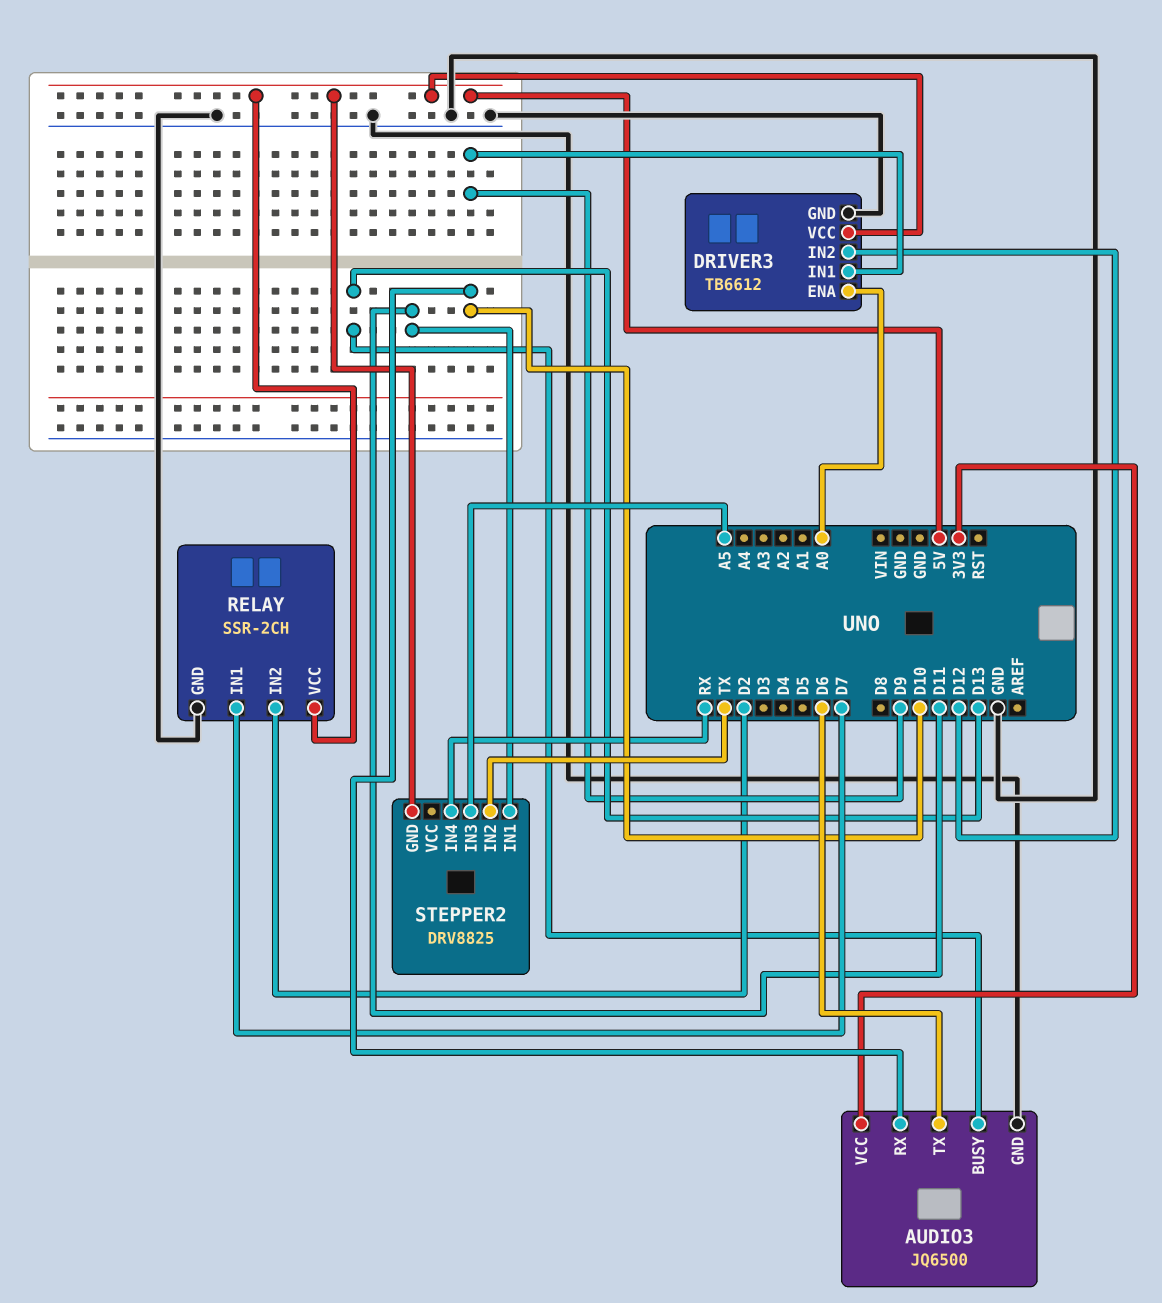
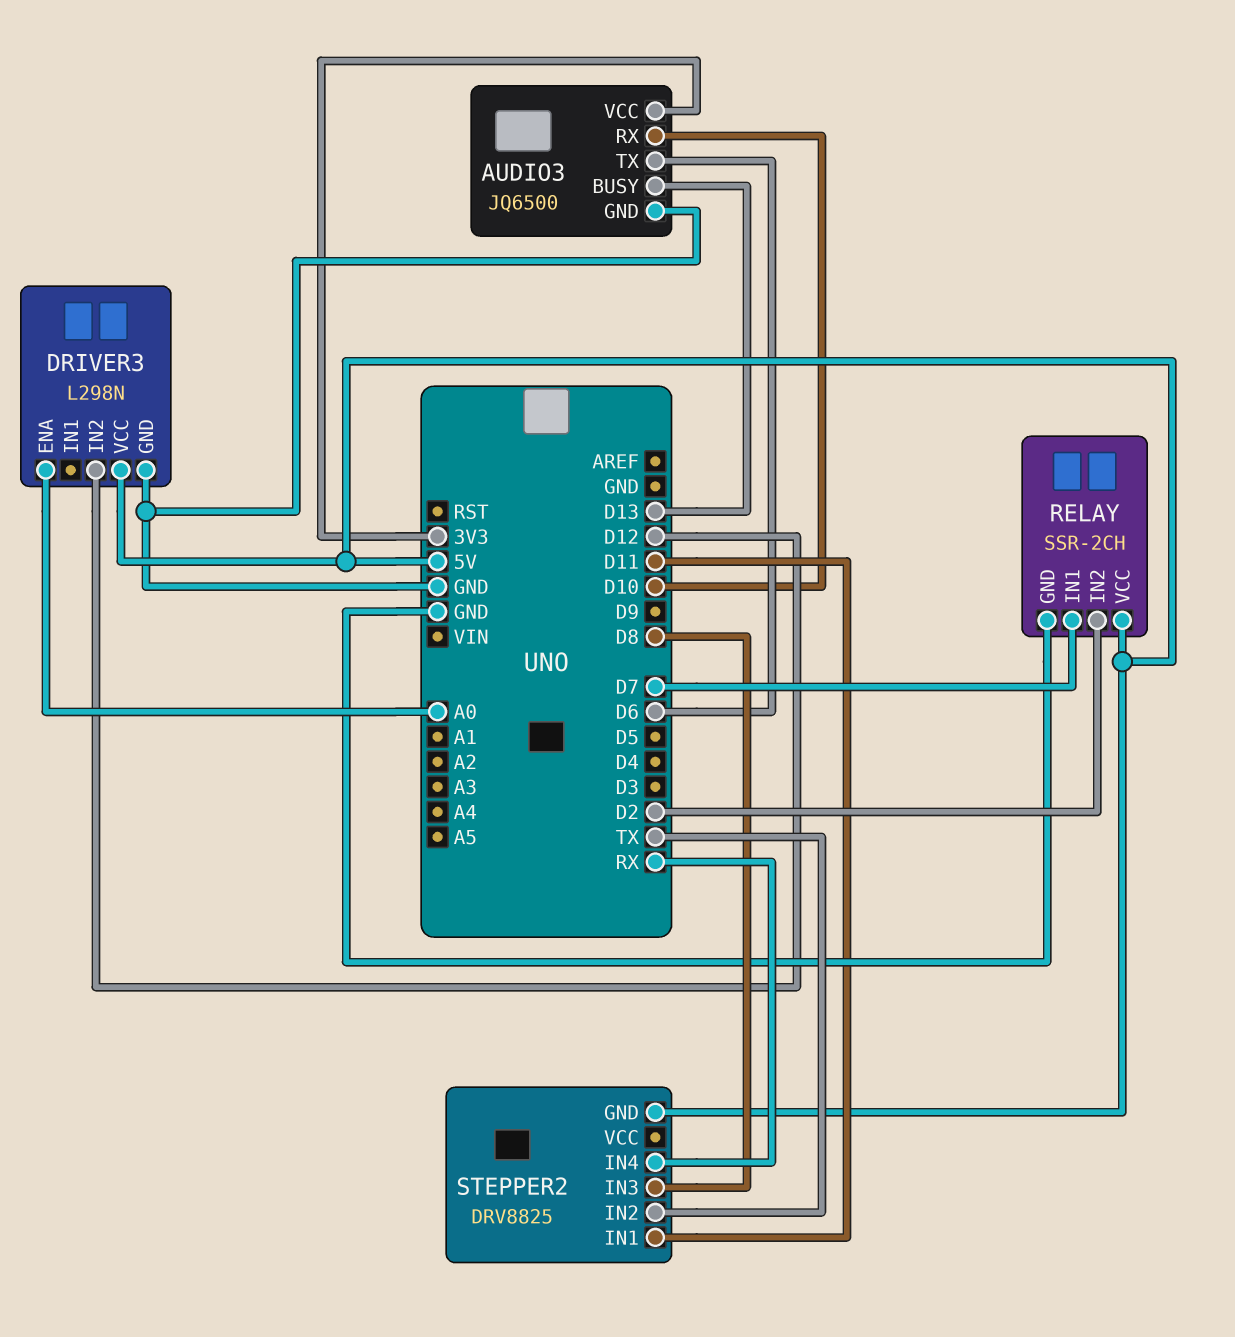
DRIVER3: TB6612 -> L298N
DRIVER3 pin IN1: D9 -> none
STEPPER2 pin IN3: A5 -> D8

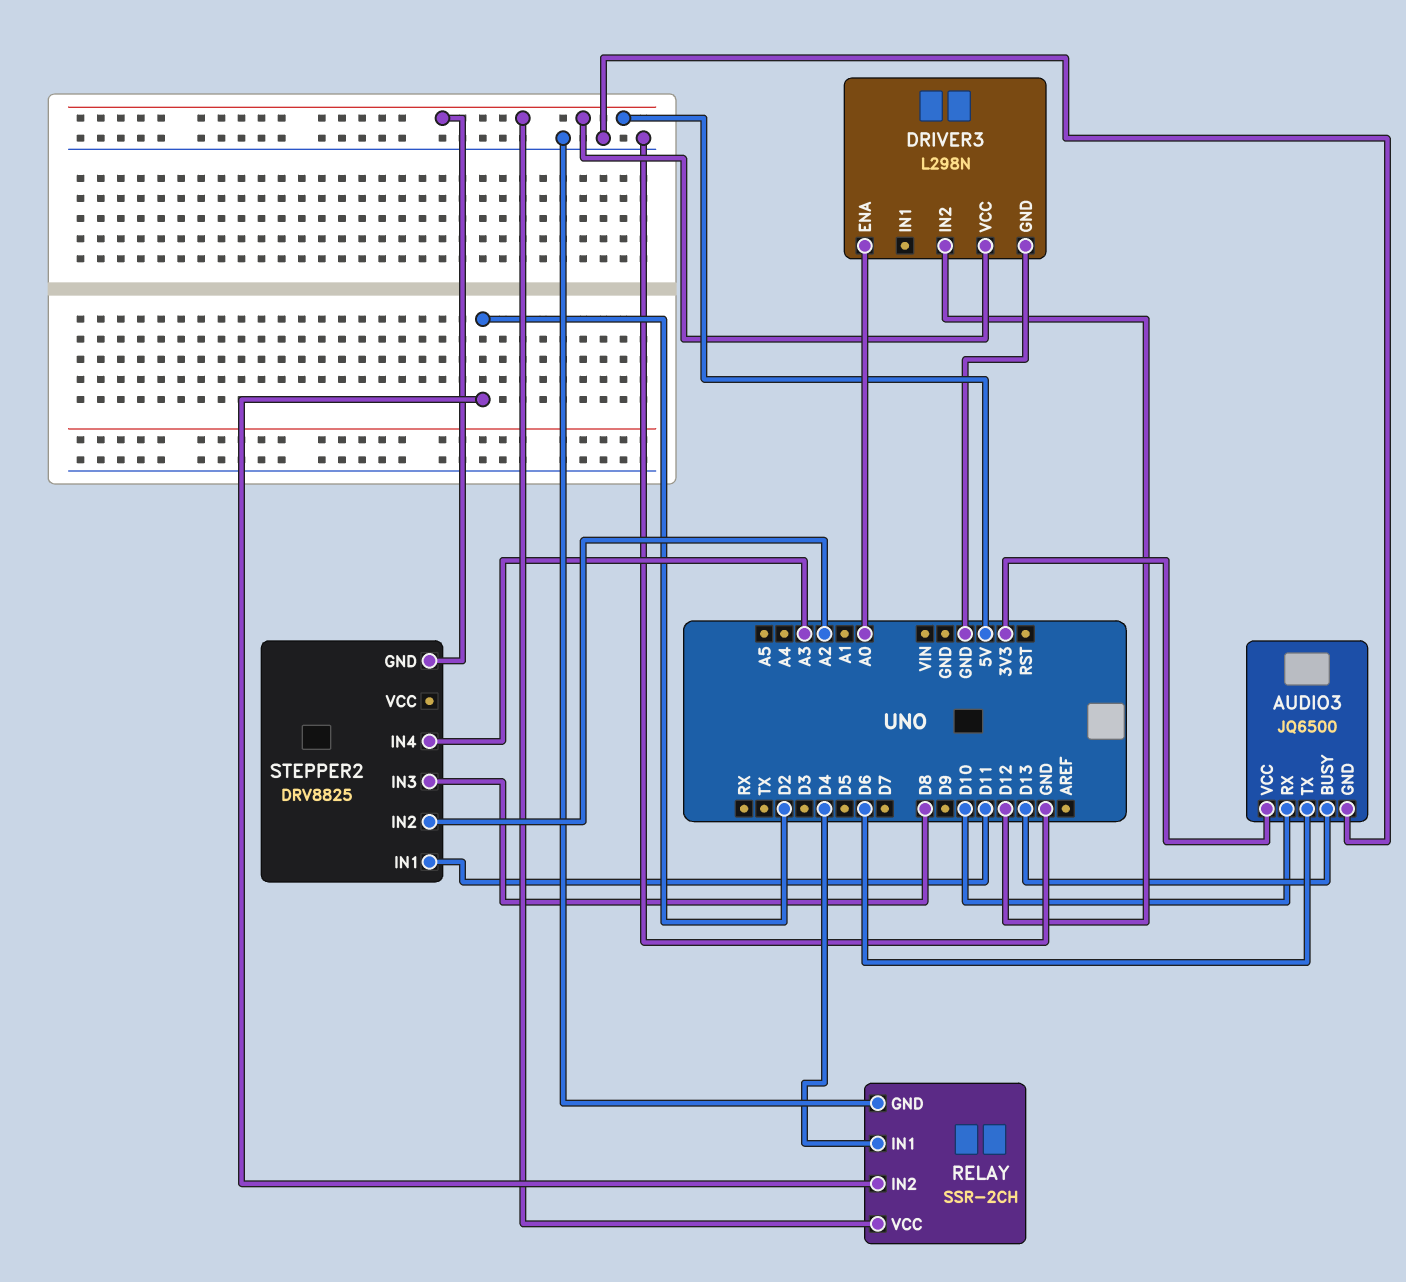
RELAY pin IN1: D7 -> D4
STEPPER2 pin IN2: TX -> A2
STEPPER2 pin IN4: RX -> A3

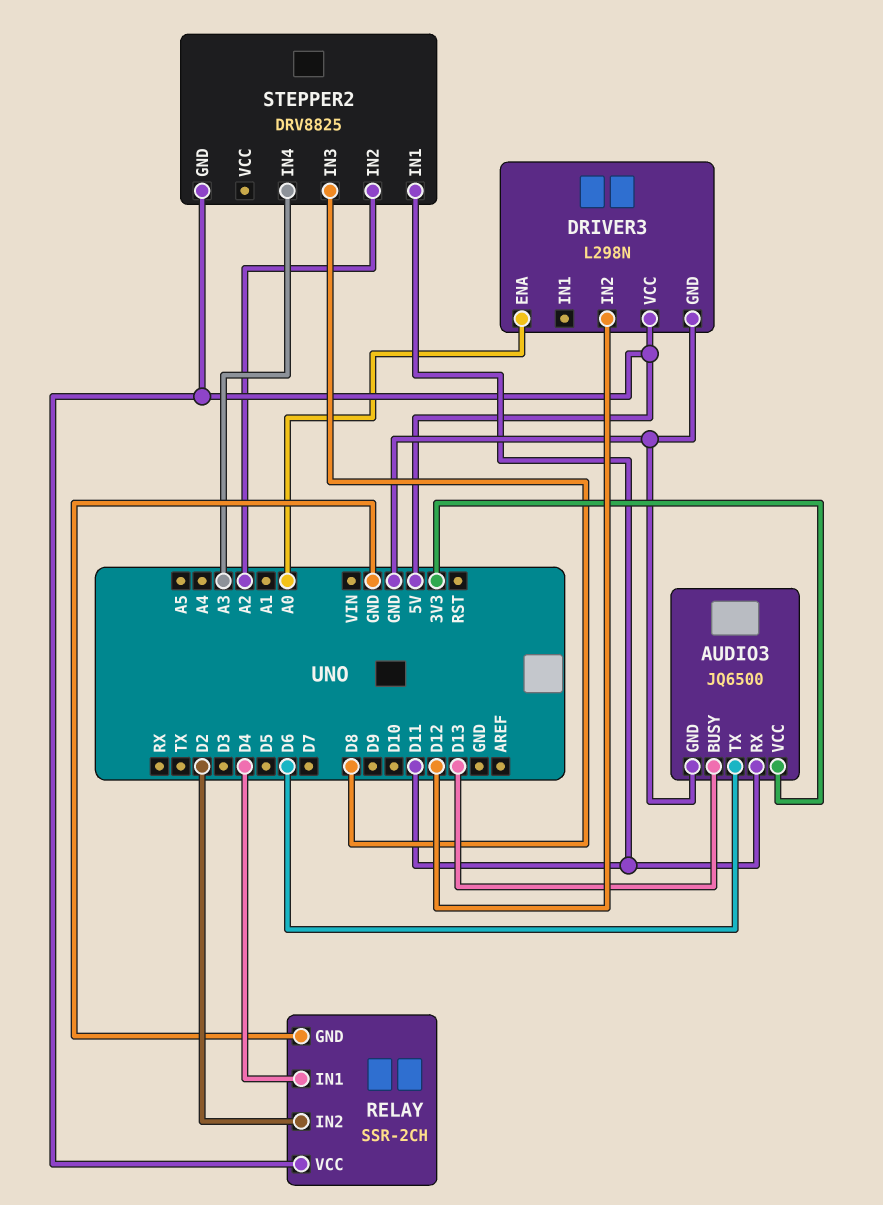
AUDIO3 pin RX: D10 -> D11

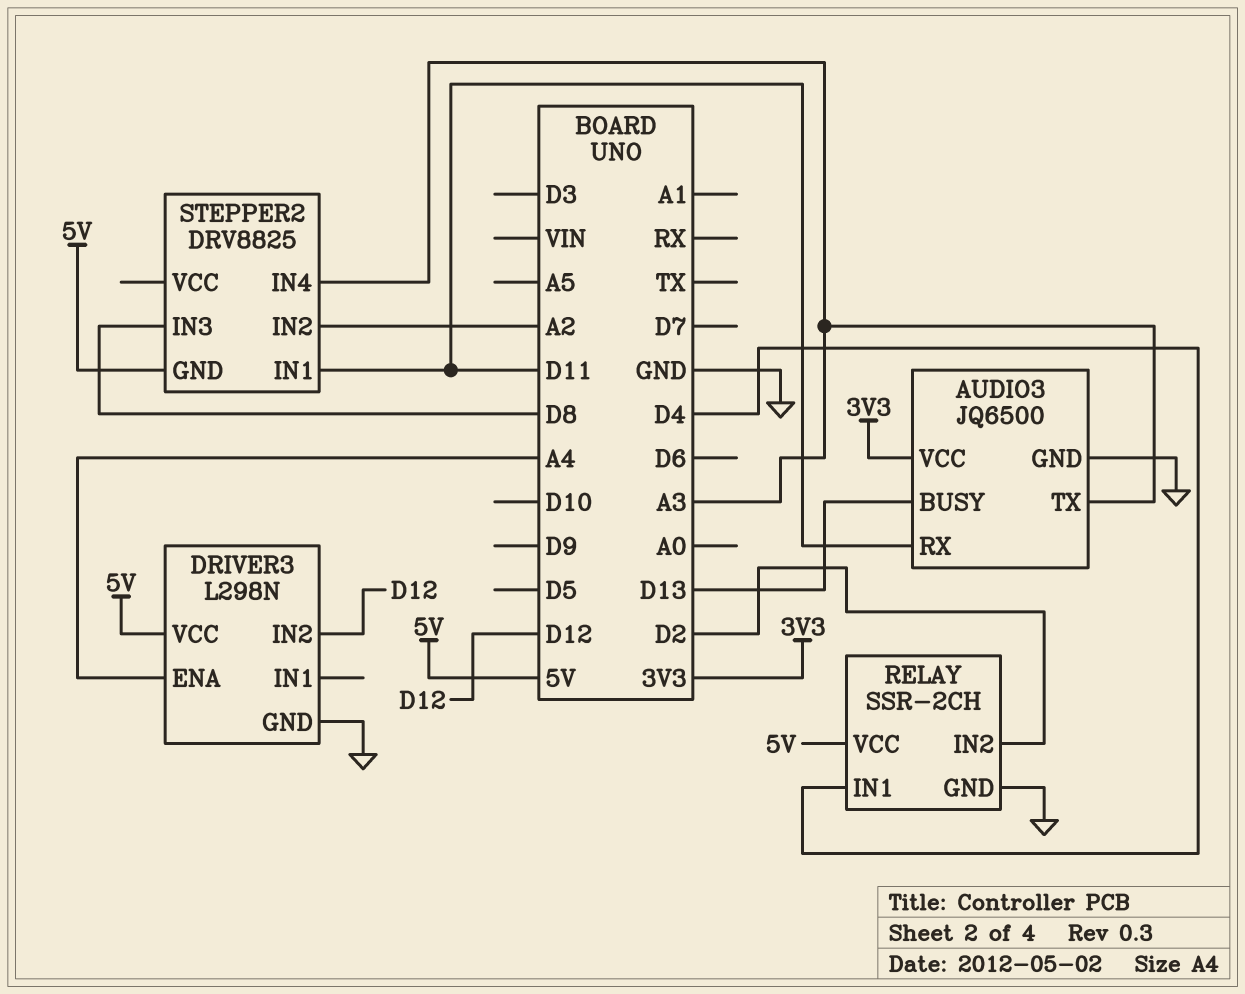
AUDIO3 pin TX: D6 -> A3
DRIVER3 pin ENA: A0 -> A4

